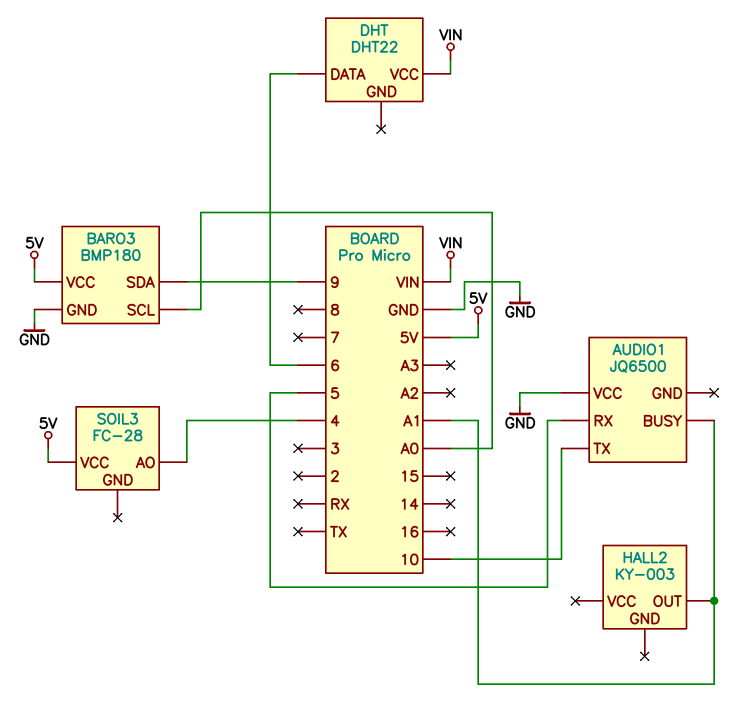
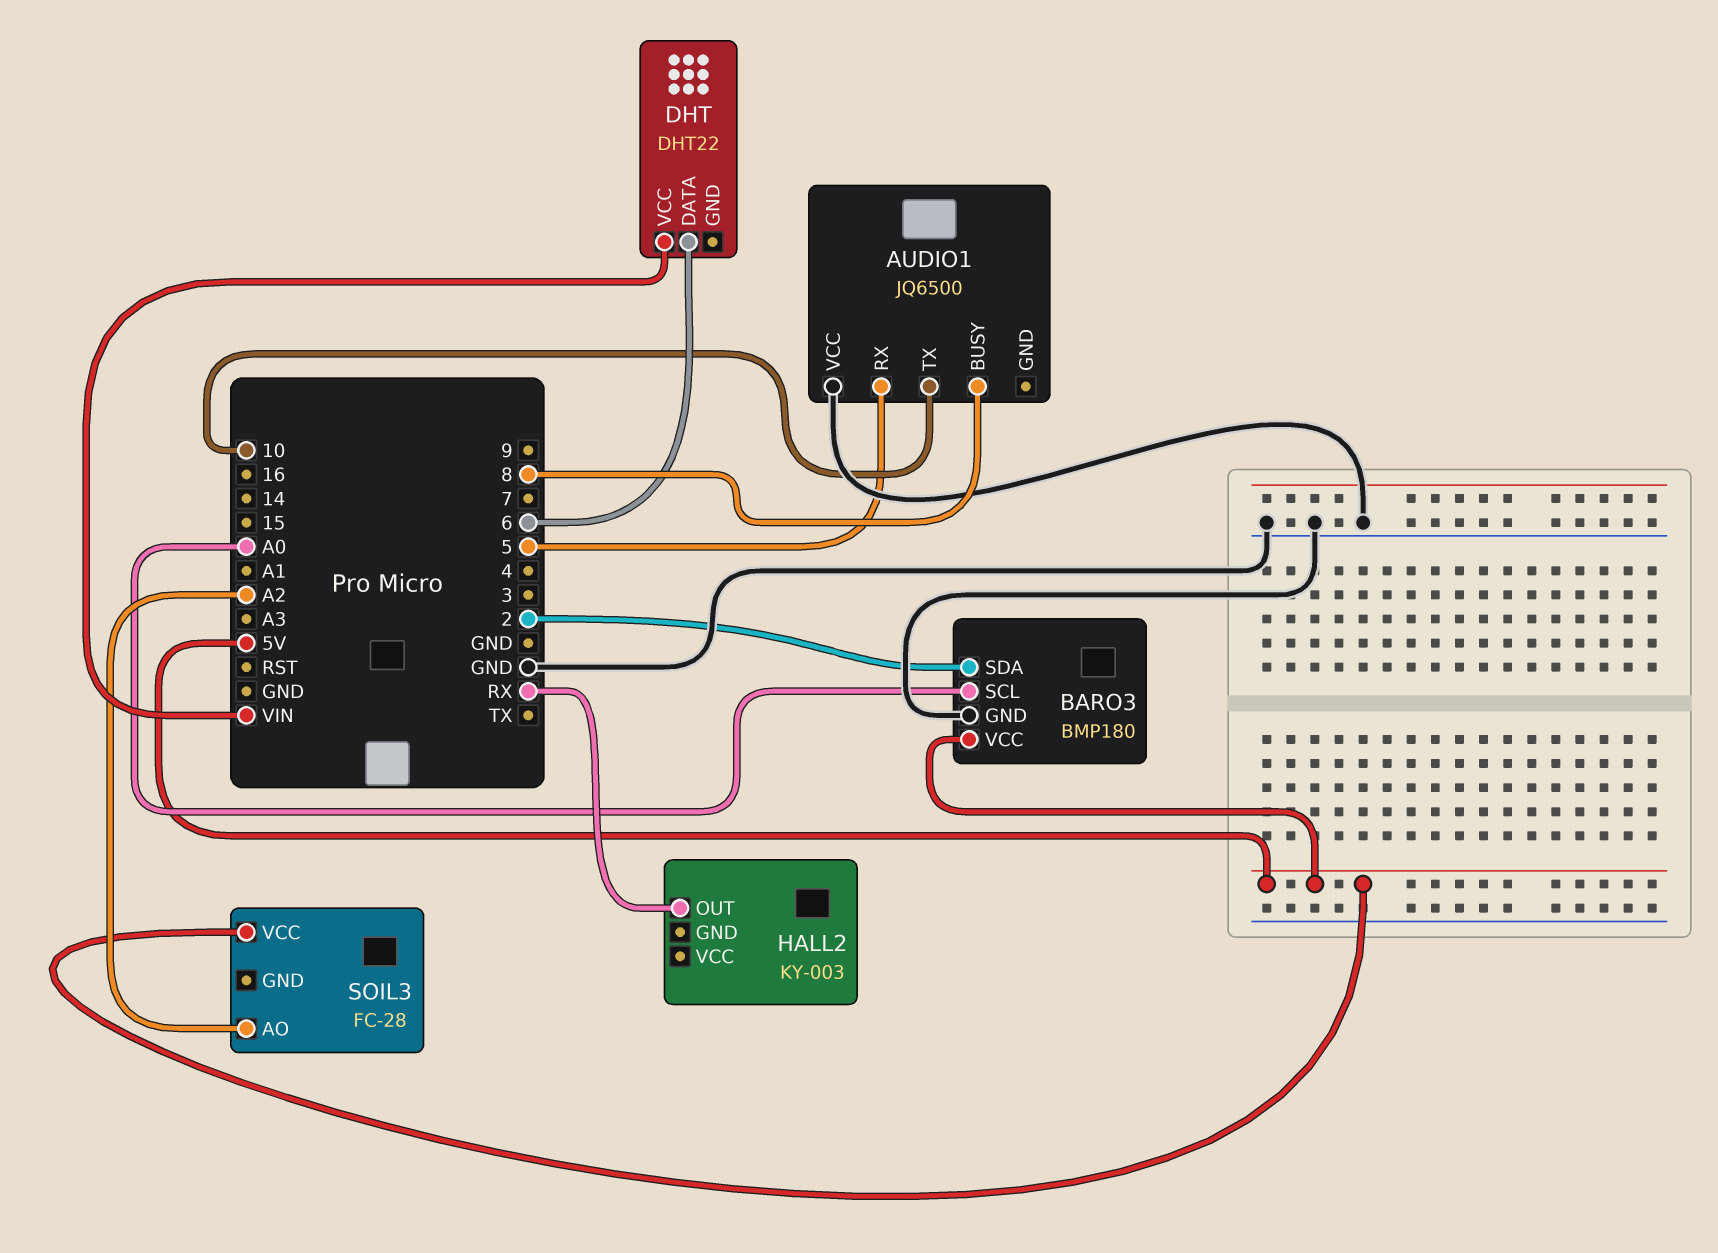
AUDIO1 pin BUSY: A1 -> 8
BARO3 pin SDA: 9 -> 2
HALL2 pin OUT: A1 -> RX
SOIL3 pin AO: 4 -> A2

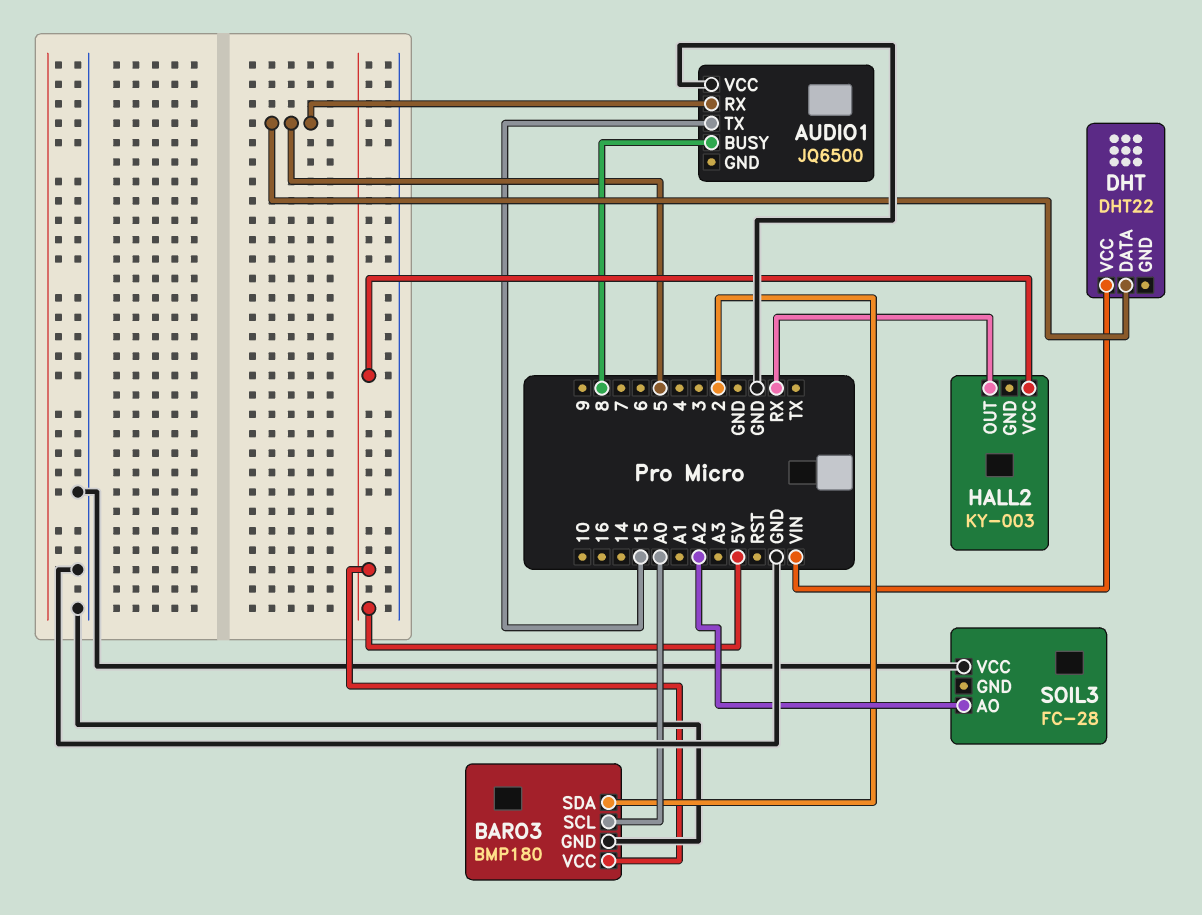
AUDIO1 pin TX: 10 -> 15
DHT pin DATA: 6 -> 5
HALL2 pin VCC: none -> 5V
SOIL3 pin VCC: 5V -> GND

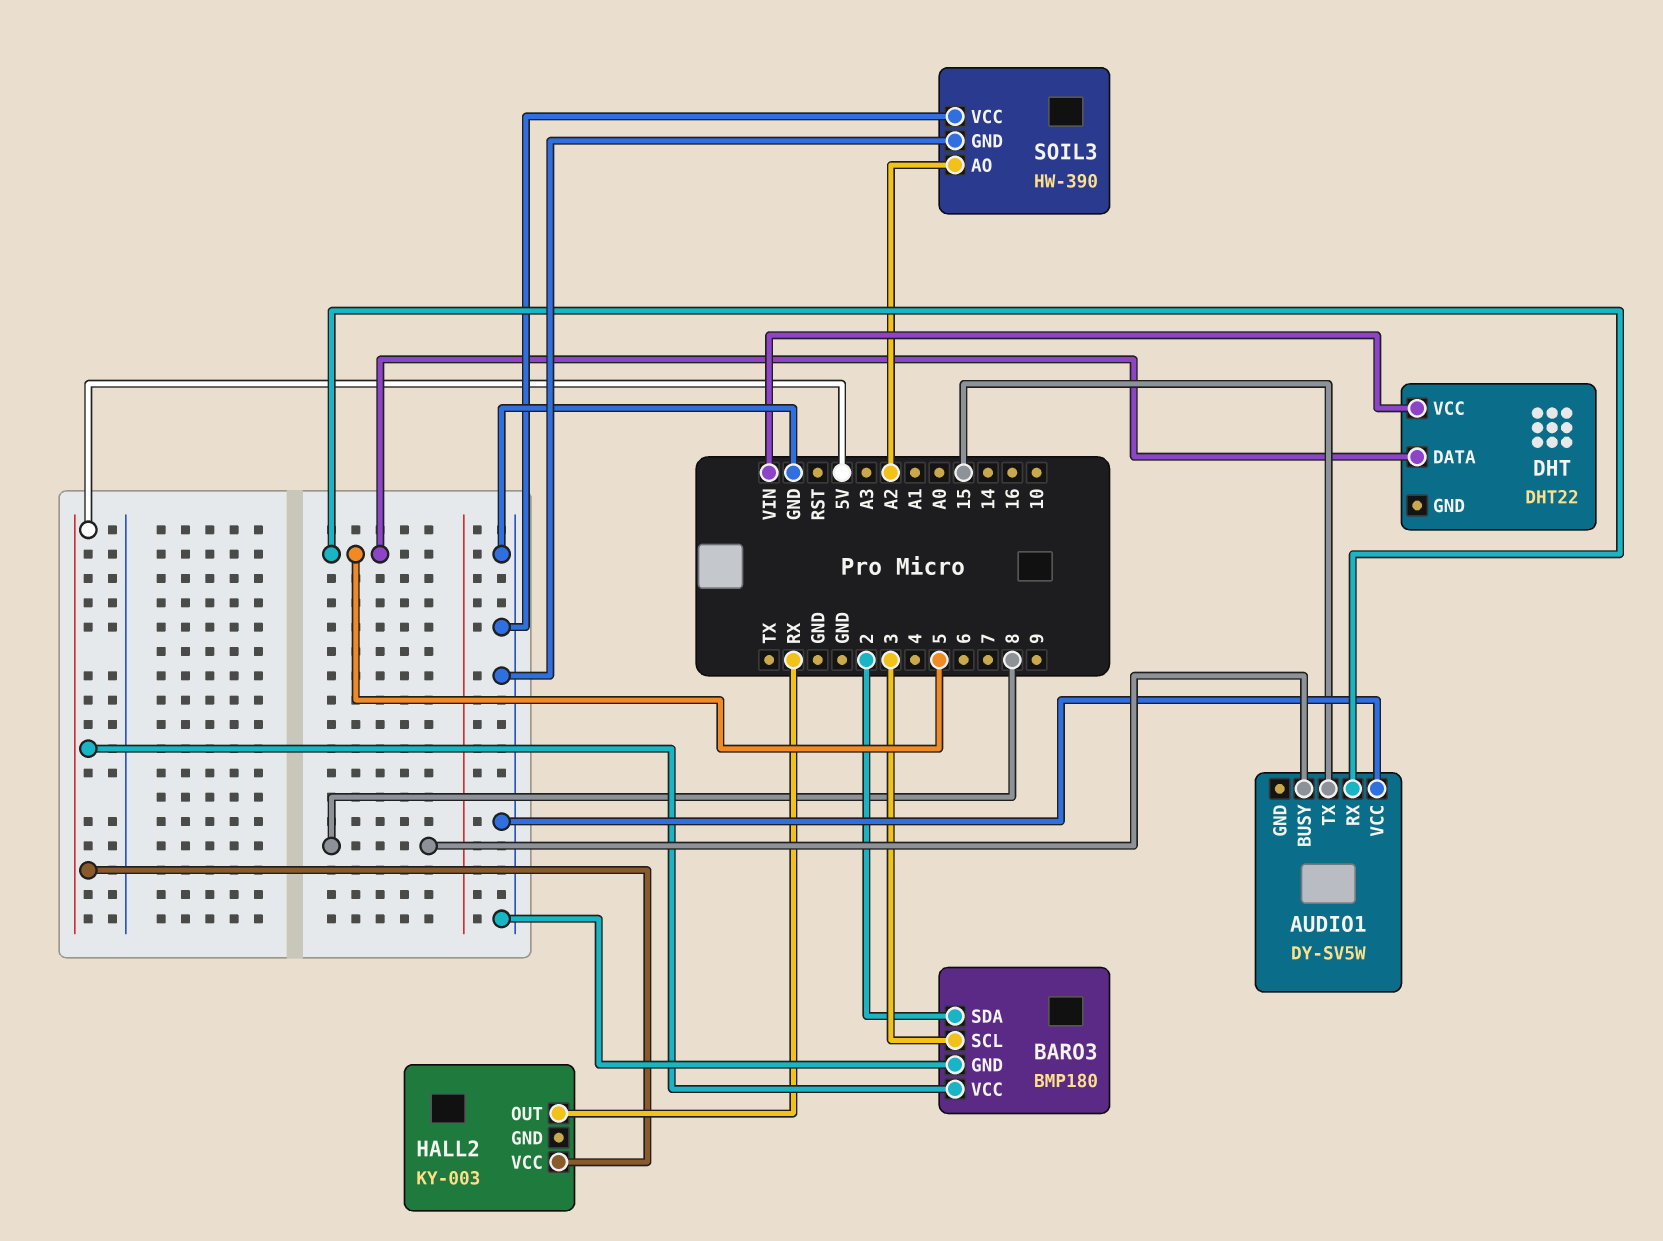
AUDIO1: JQ6500 -> DY-SV5W
BARO3 pin SCL: A0 -> 3
SOIL3: FC-28 -> HW-390
SOIL3 pin GND: none -> GND

